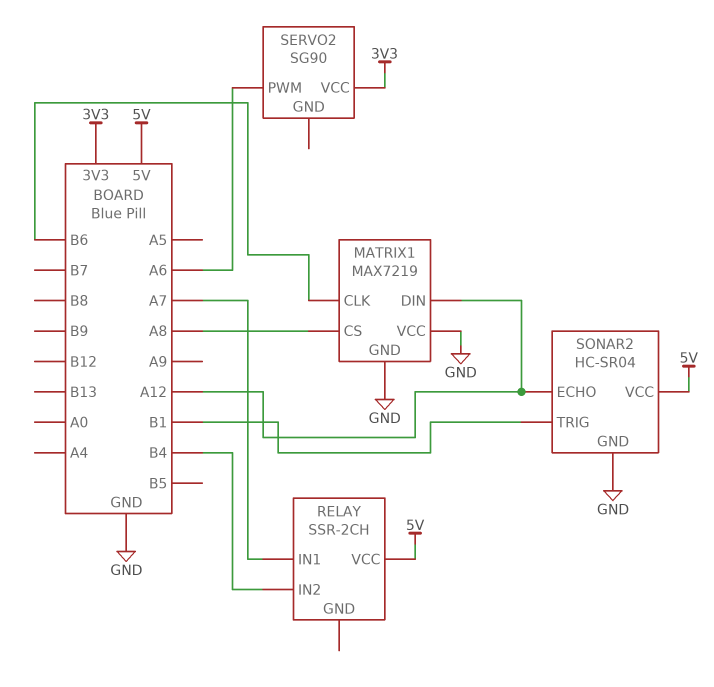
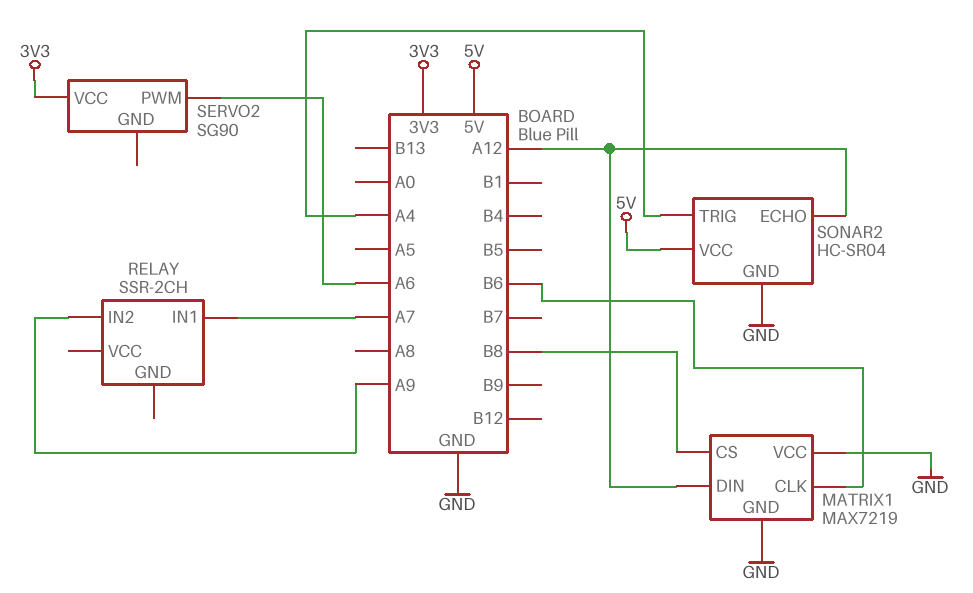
MATRIX1 pin CS: A8 -> B8
RELAY pin IN2: B4 -> A9
RELAY pin VCC: 5V -> none
SONAR2 pin TRIG: B1 -> A4

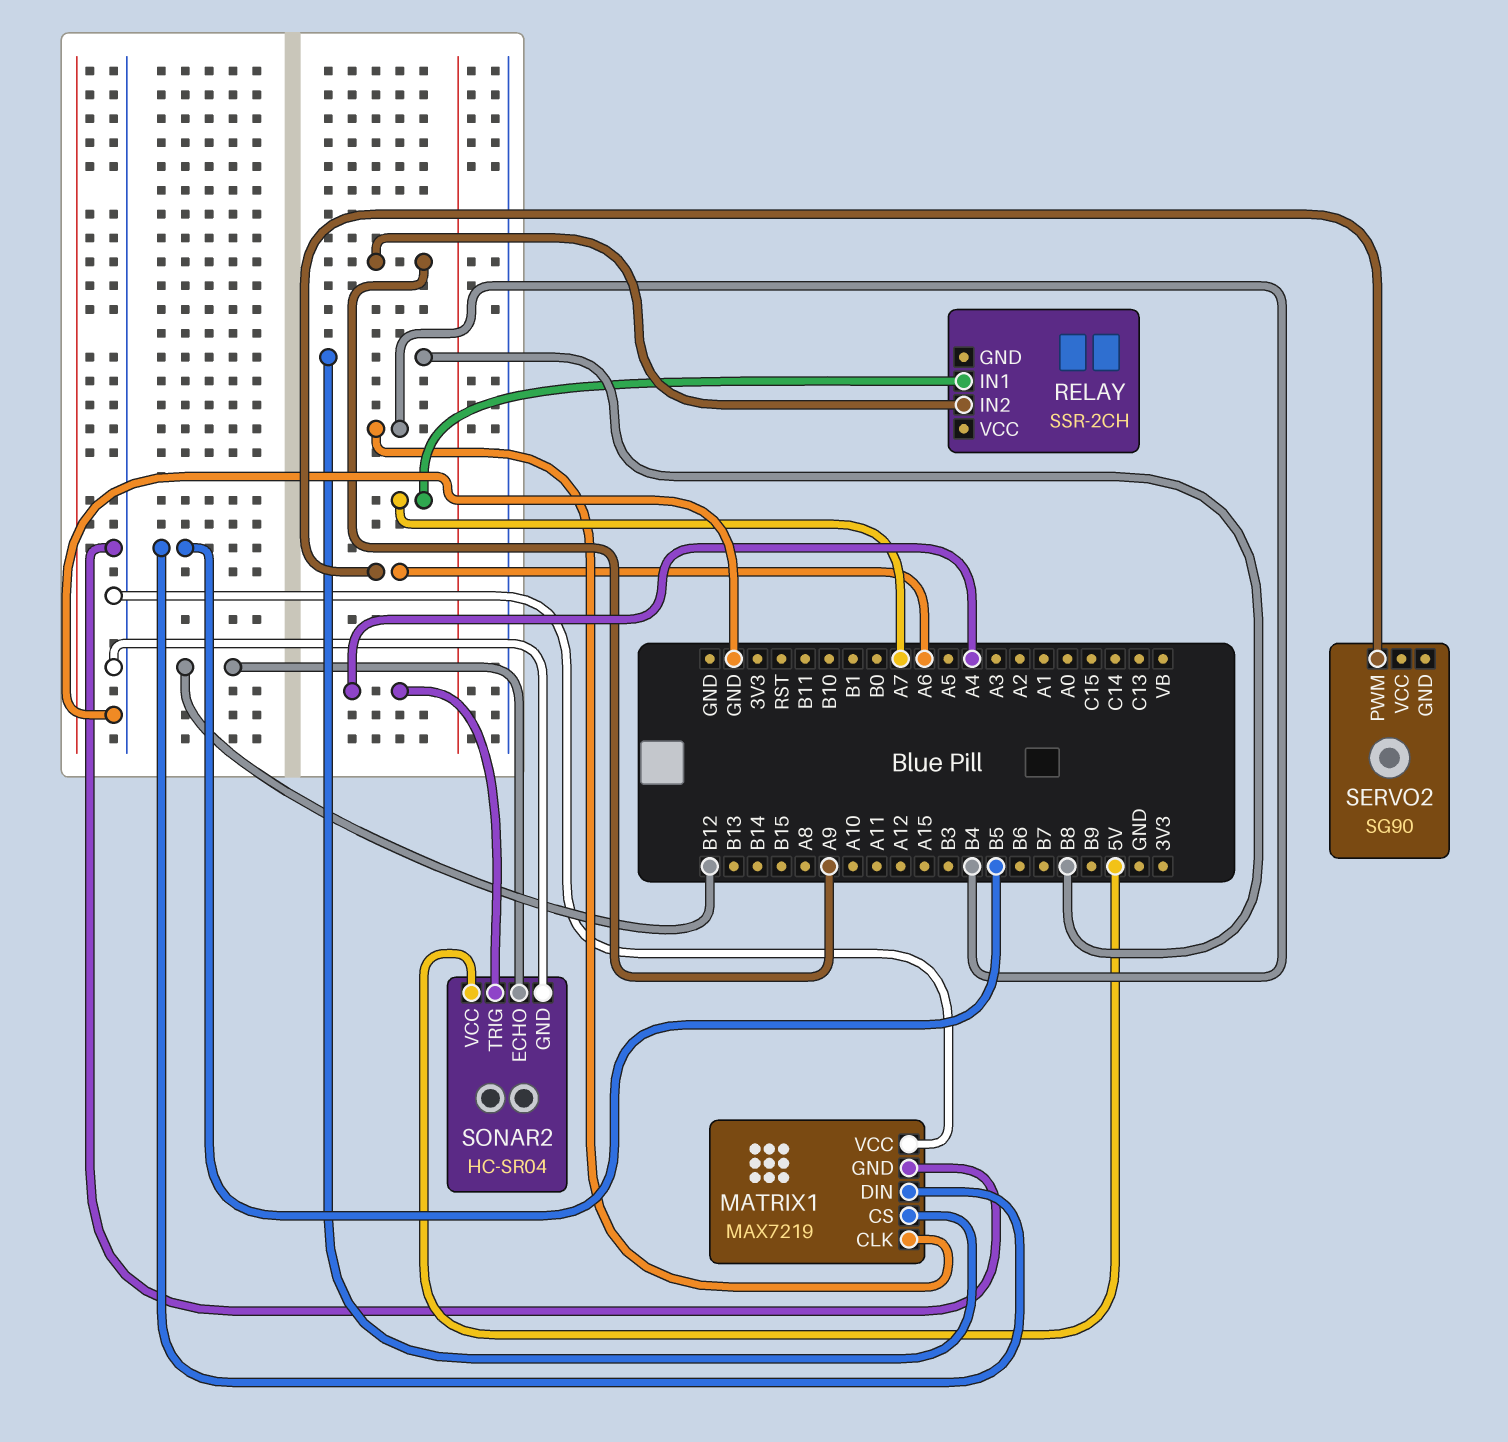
MATRIX1 pin CLK: B6 -> B4
MATRIX1 pin DIN: A12 -> B5
SERVO2 pin VCC: 3V3 -> none
SONAR2 pin ECHO: A12 -> B12

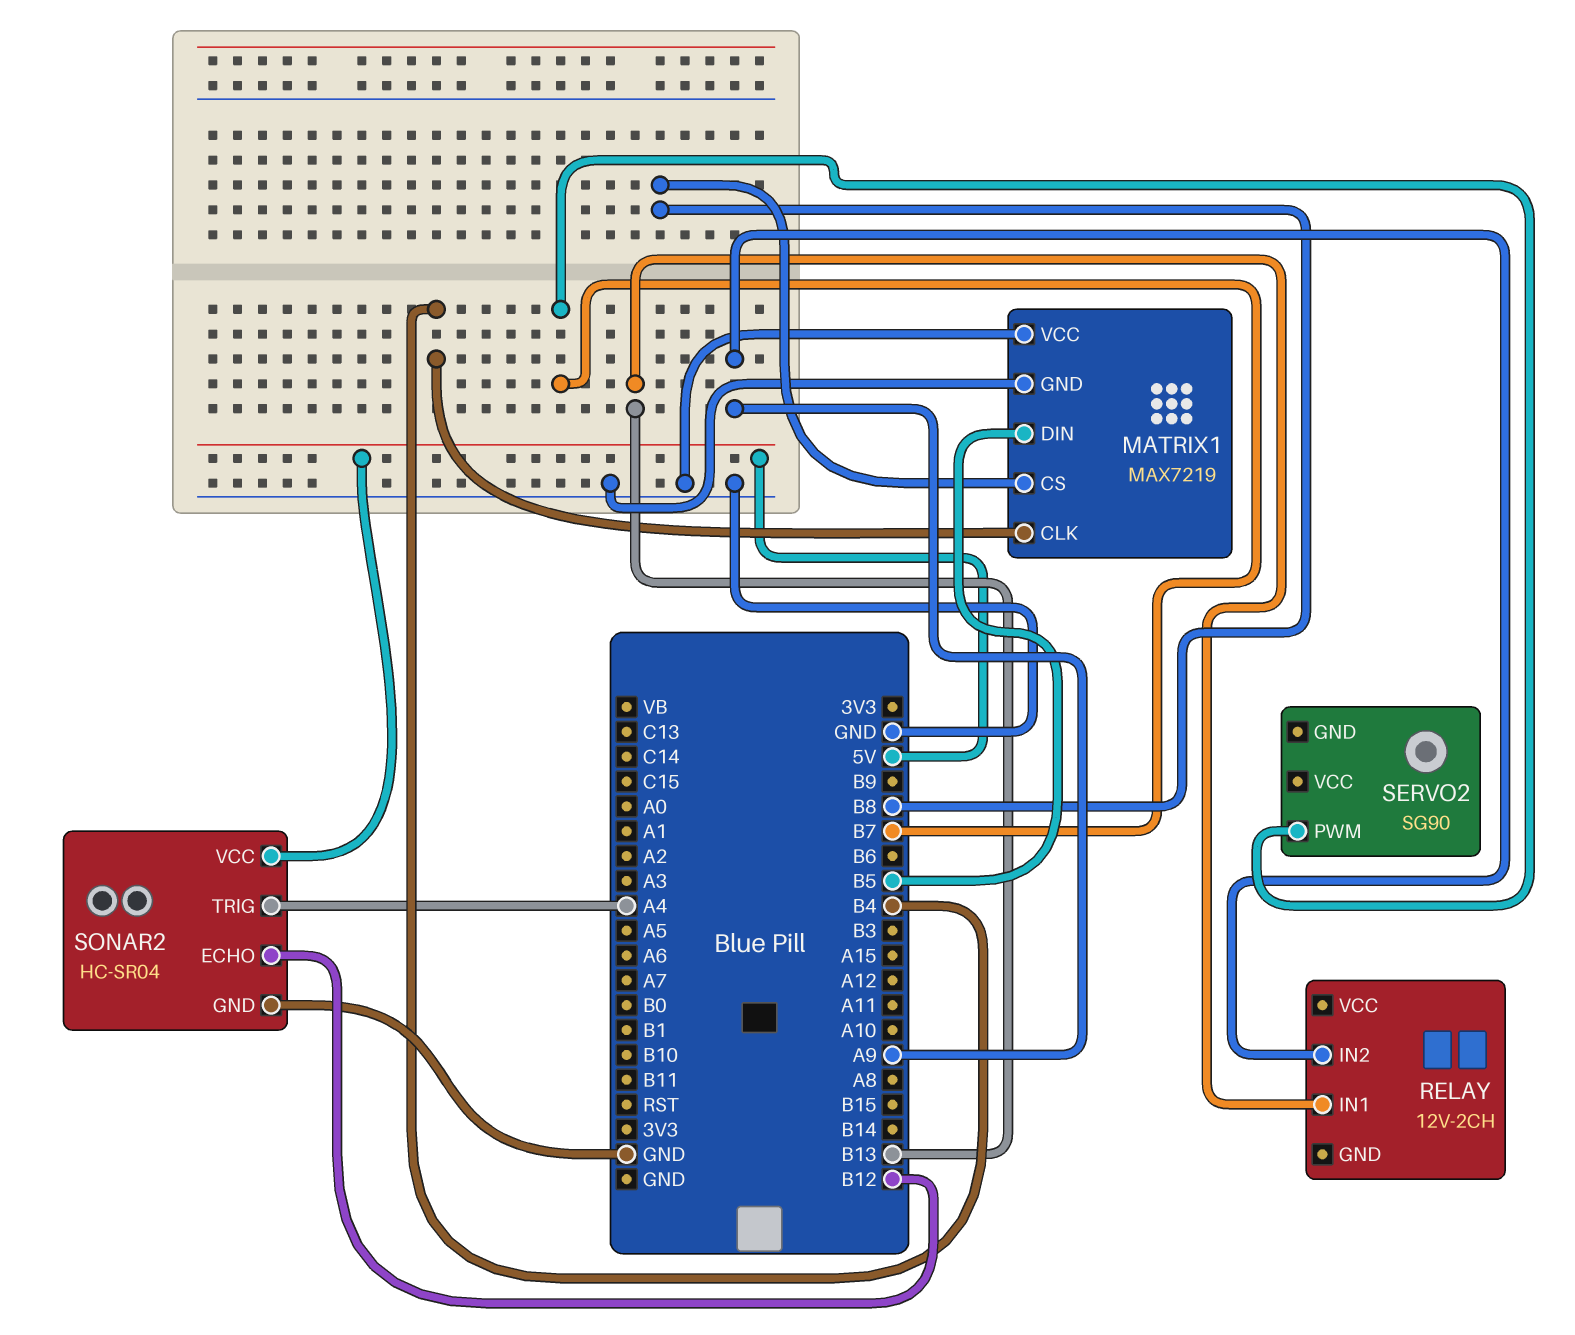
RELAY: SSR-2CH -> 12V-2CH
RELAY pin IN1: A7 -> B13
SERVO2 pin PWM: A6 -> B7

